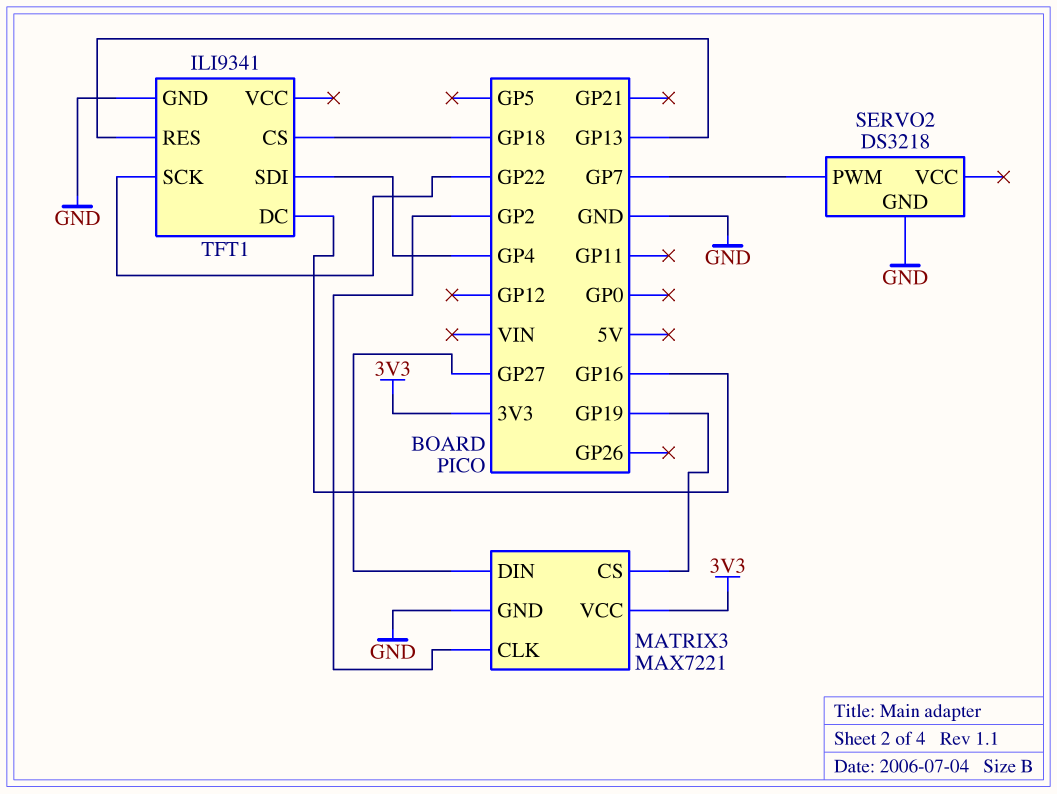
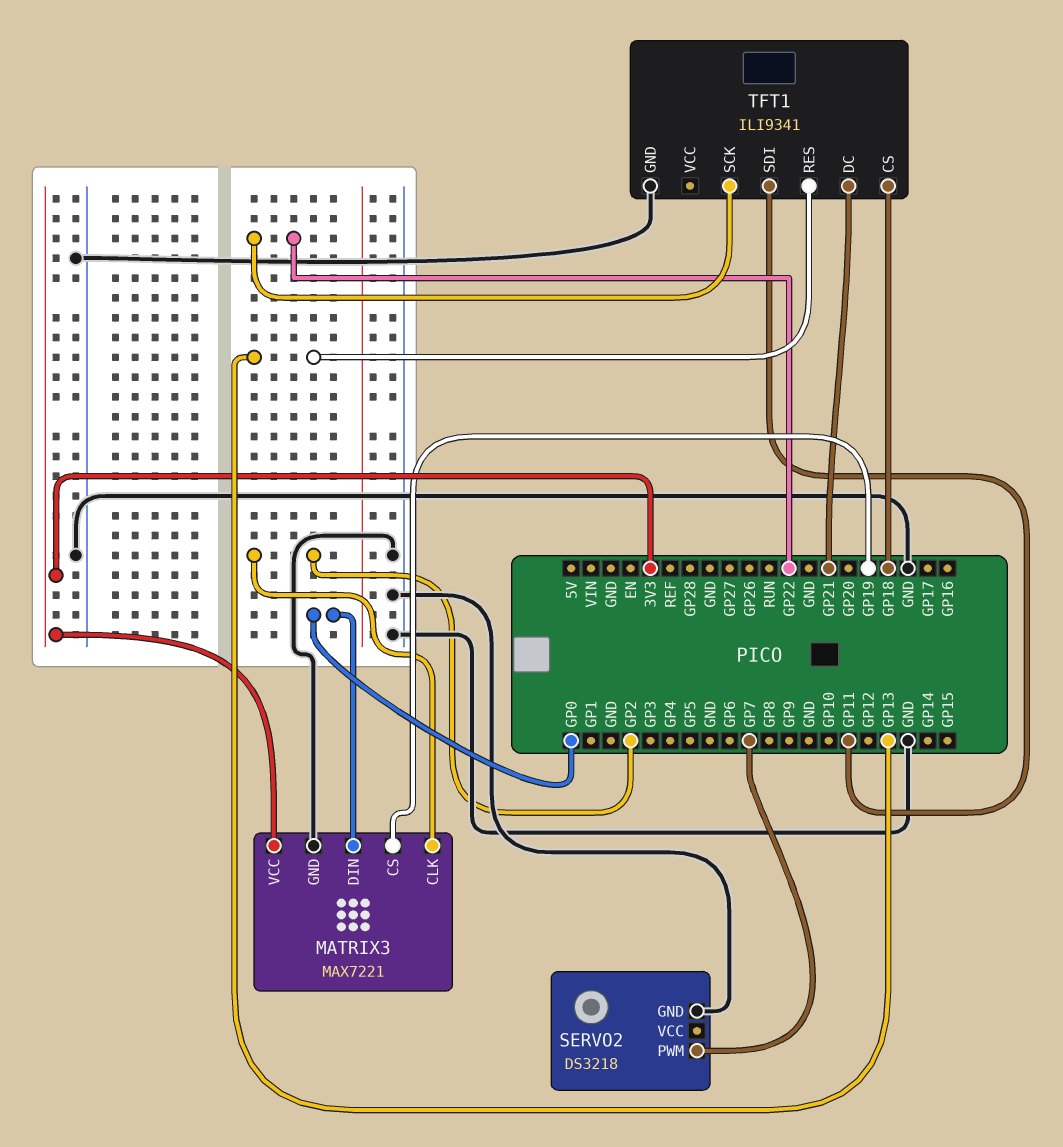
MATRIX3 pin DIN: GP27 -> GP0
TFT1 pin DC: GP16 -> GP21
TFT1 pin SDI: GP4 -> GP11

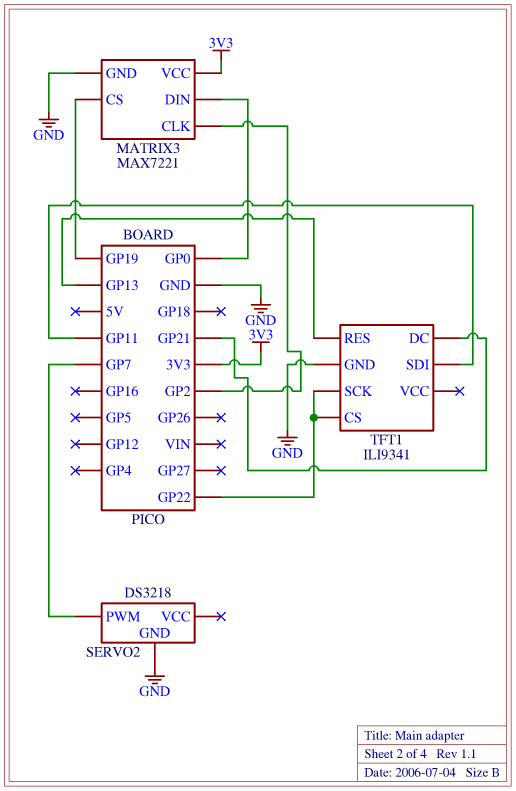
TFT1 pin CS: GP18 -> GP22

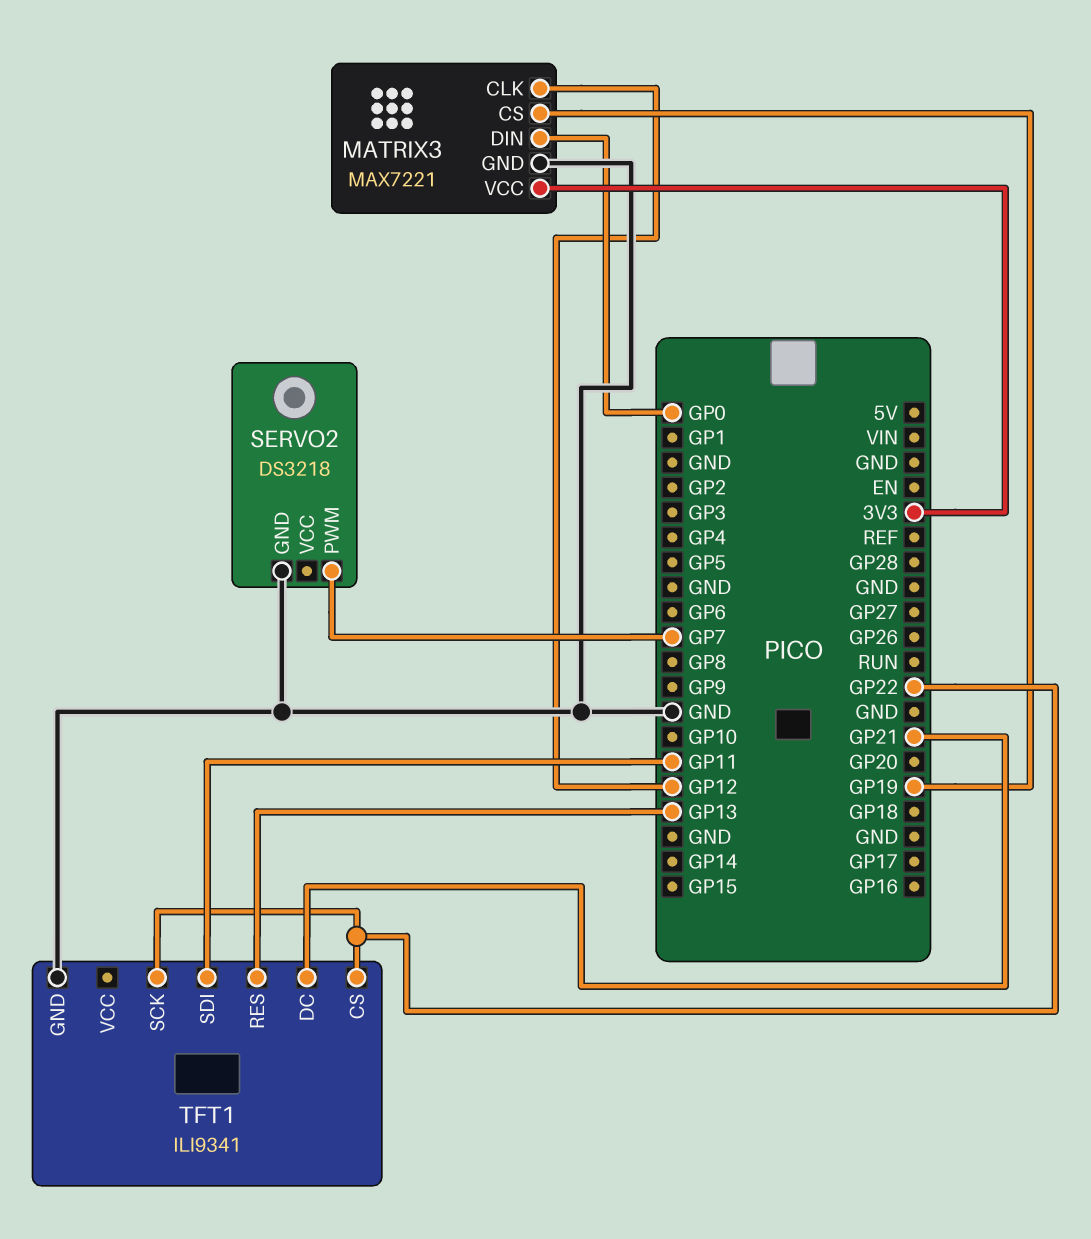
MATRIX3 pin CLK: GP2 -> GP12

